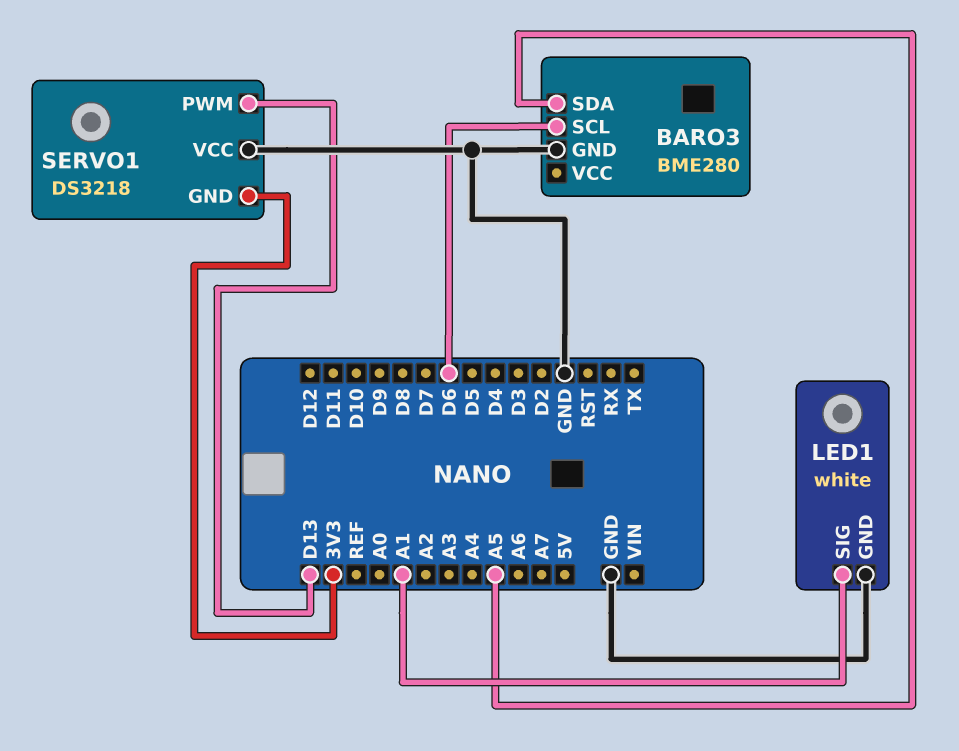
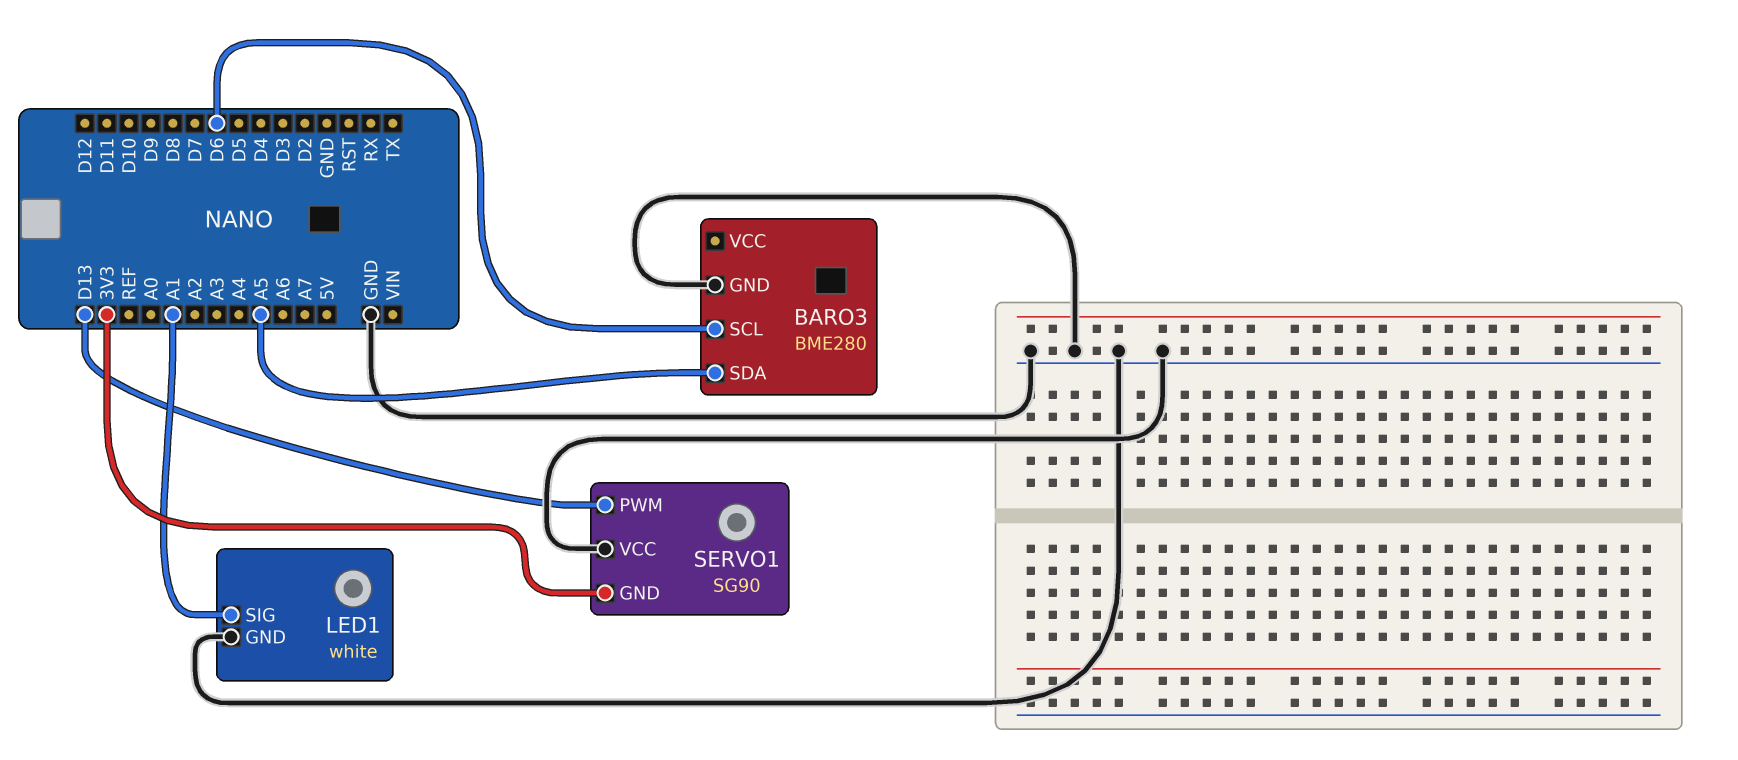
SERVO1: DS3218 -> SG90

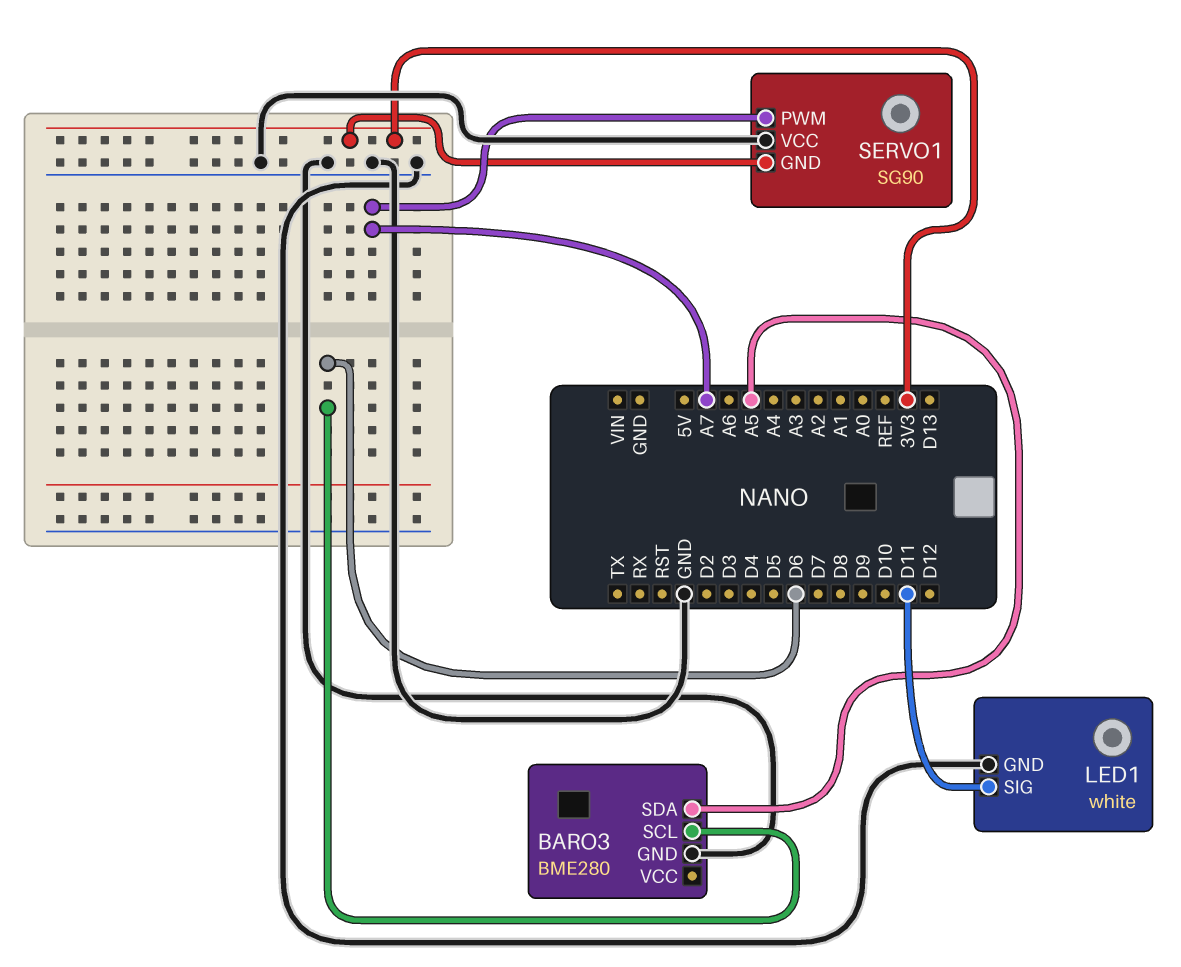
LED1 pin SIG: A1 -> D11
SERVO1 pin PWM: D13 -> A7

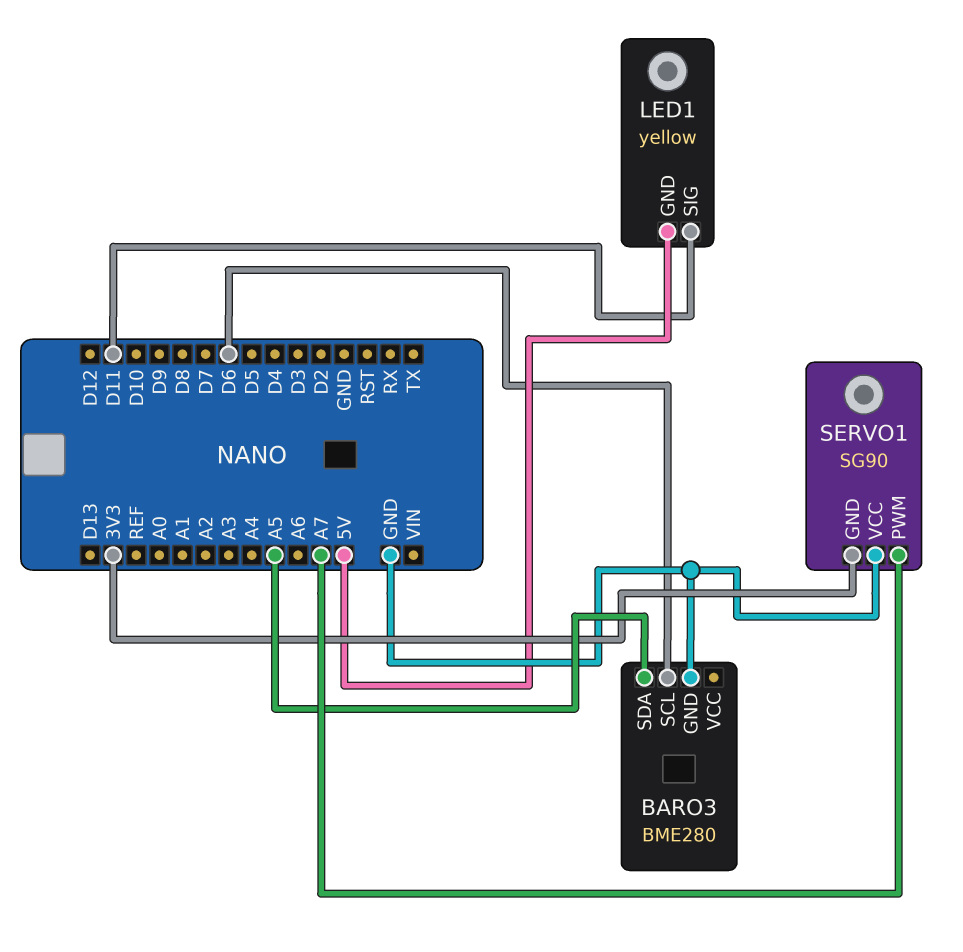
LED1: white -> yellow
LED1 pin GND: GND -> 5V

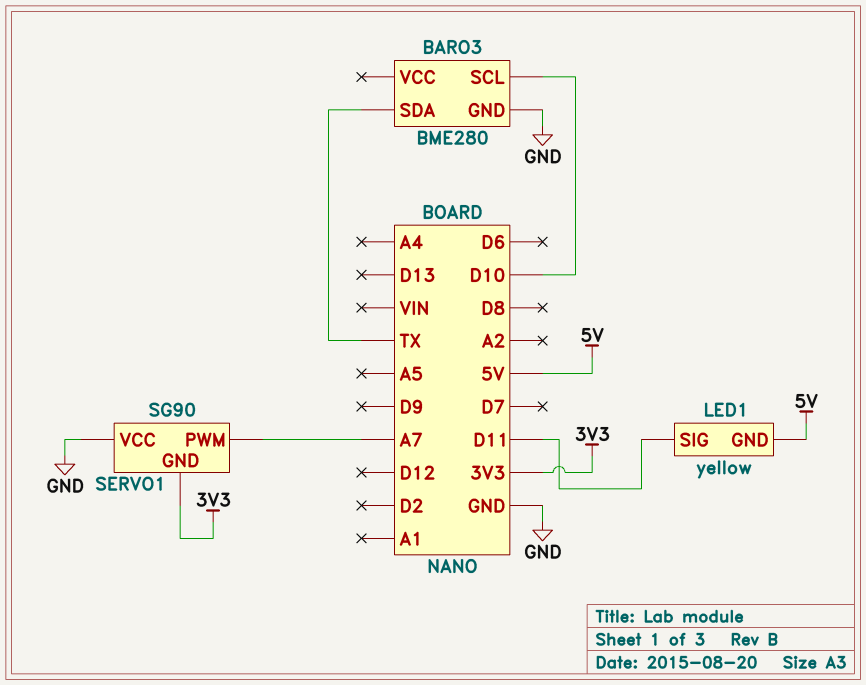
BARO3 pin SCL: D6 -> D10
BARO3 pin SDA: A5 -> TX

